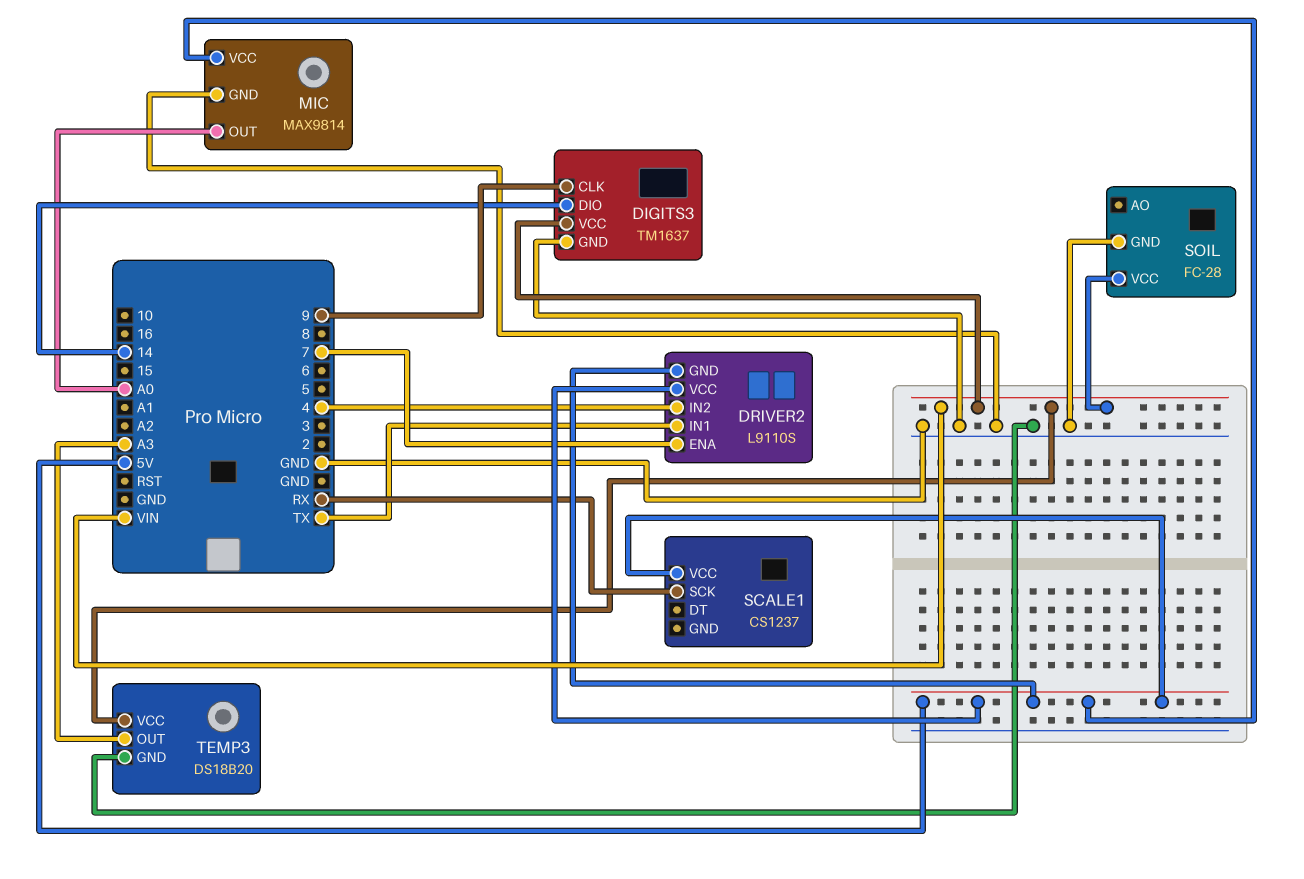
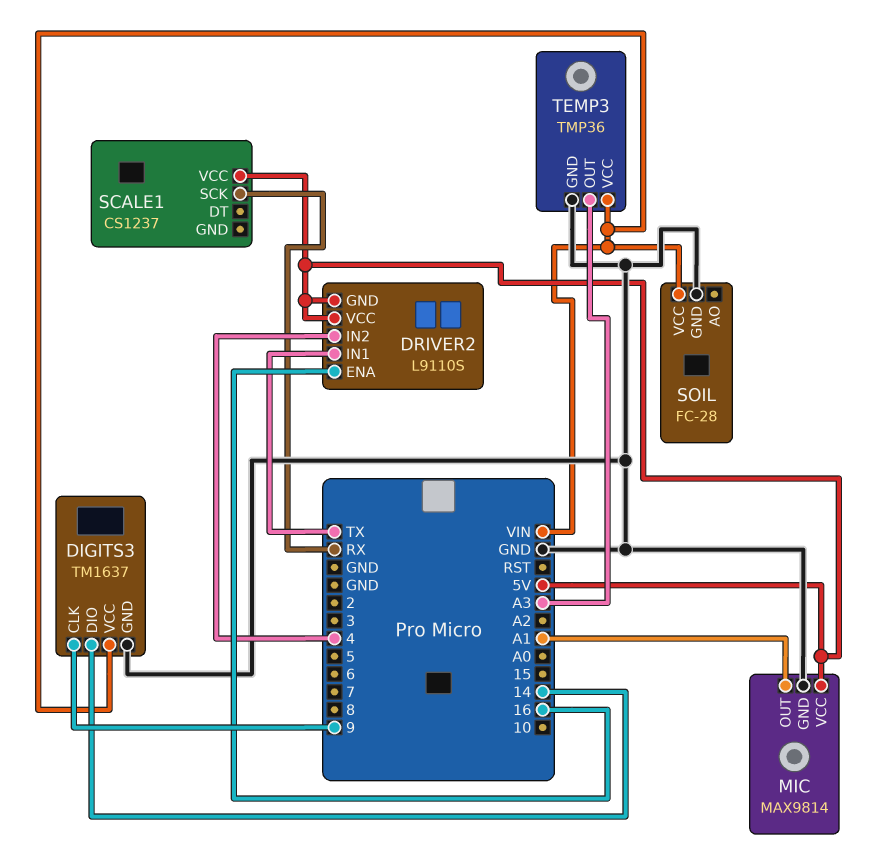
DRIVER2 pin ENA: 7 -> 16
MIC pin OUT: A0 -> A1
TEMP3: DS18B20 -> TMP36

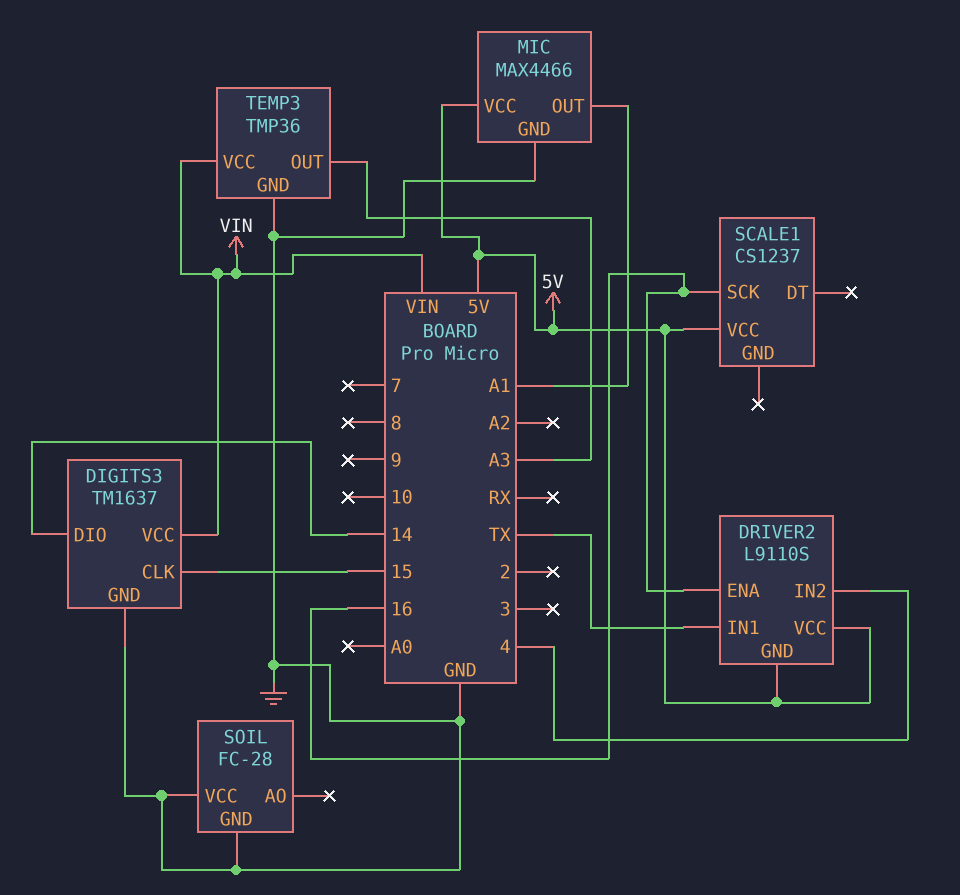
DIGITS3 pin CLK: 9 -> 15
MIC: MAX9814 -> MAX4466
SCALE1 pin SCK: RX -> 16
SOIL pin VCC: VIN -> GND

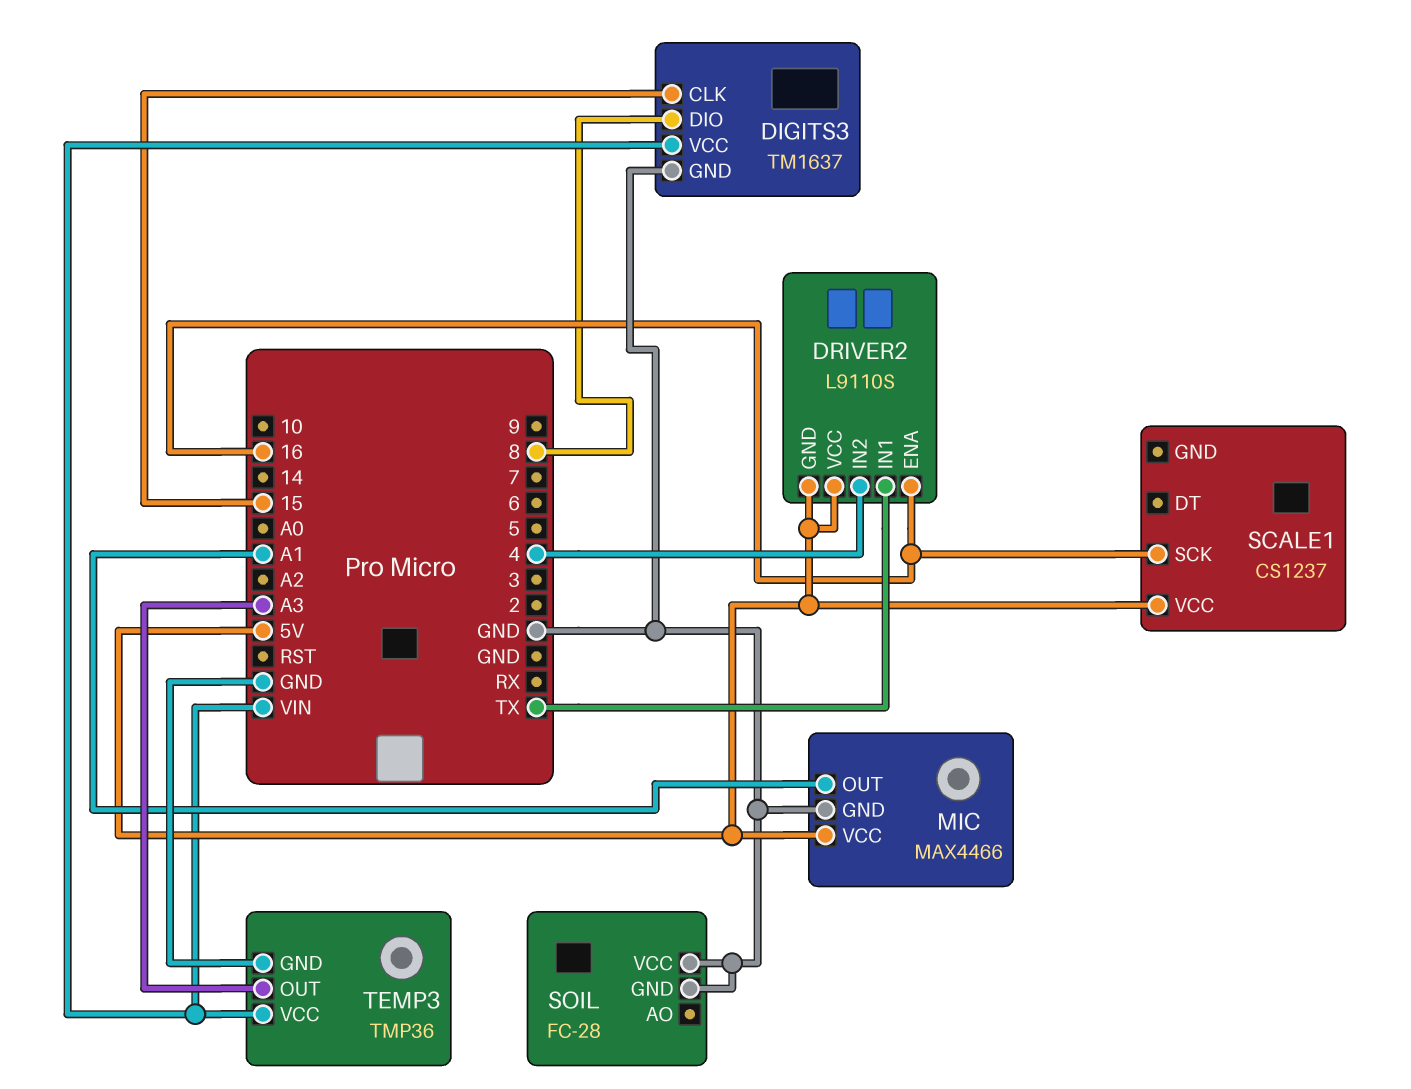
DIGITS3 pin DIO: 14 -> 8

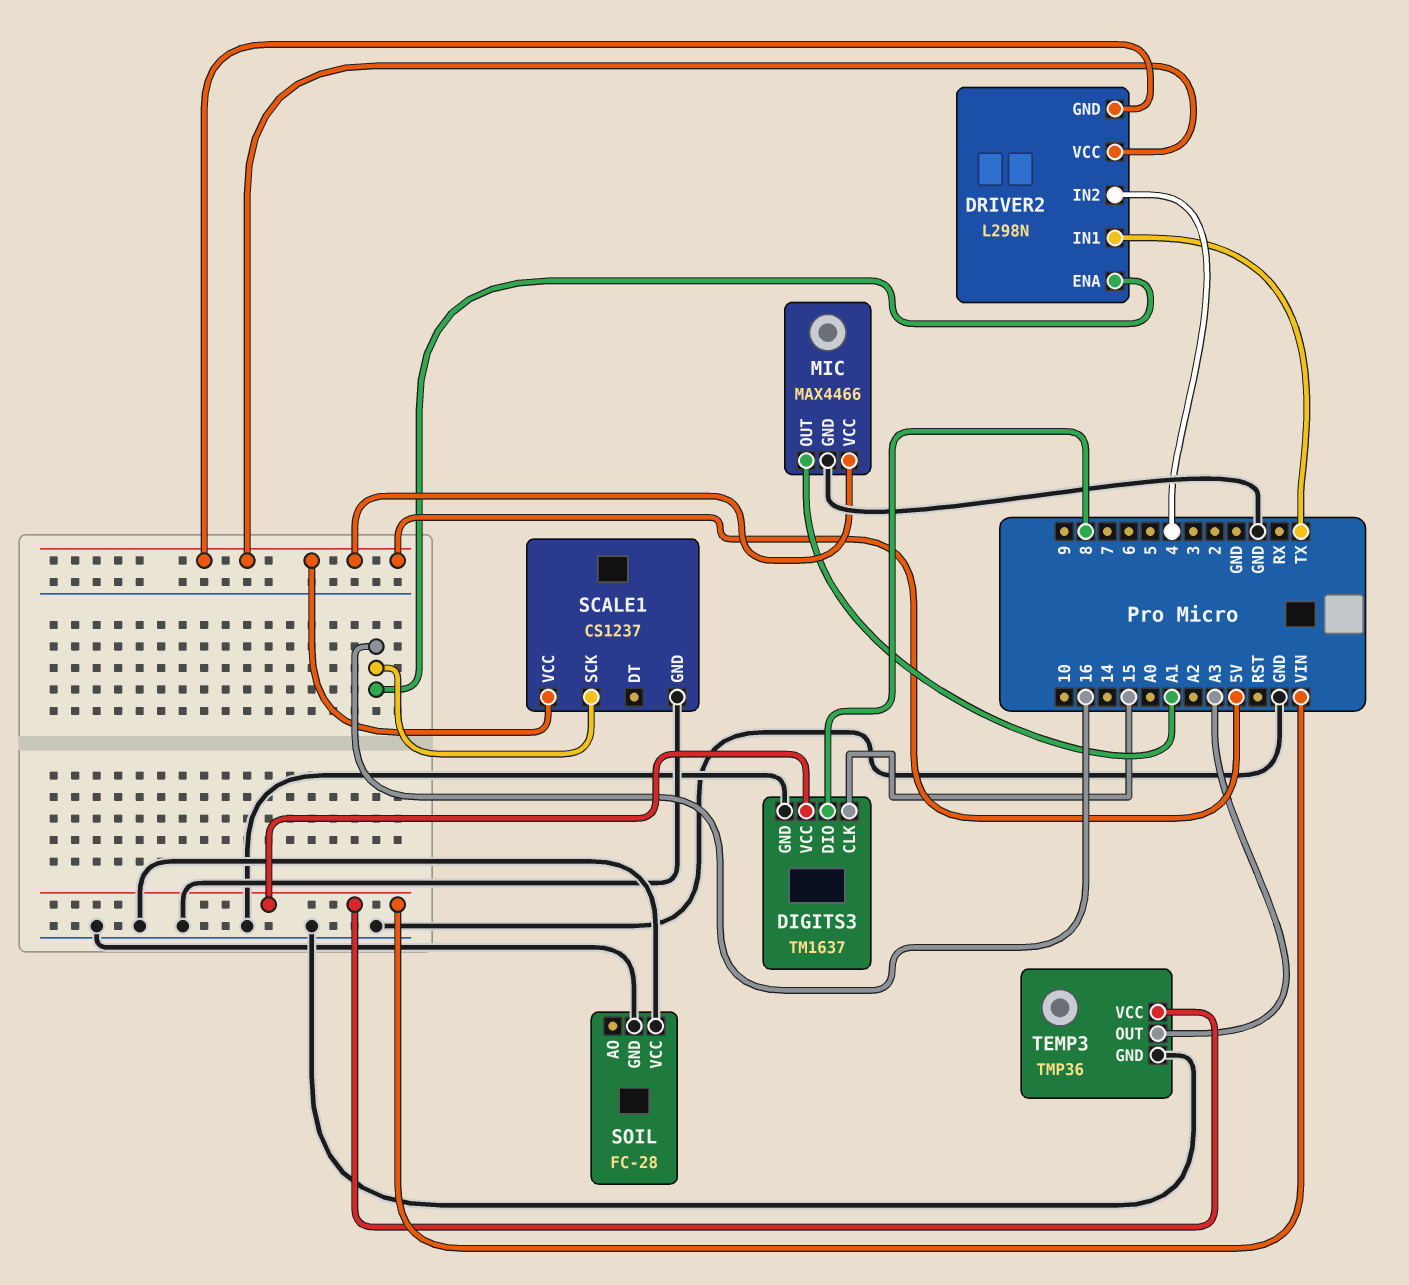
DRIVER2: L9110S -> L298N
SCALE1 pin GND: none -> GND

